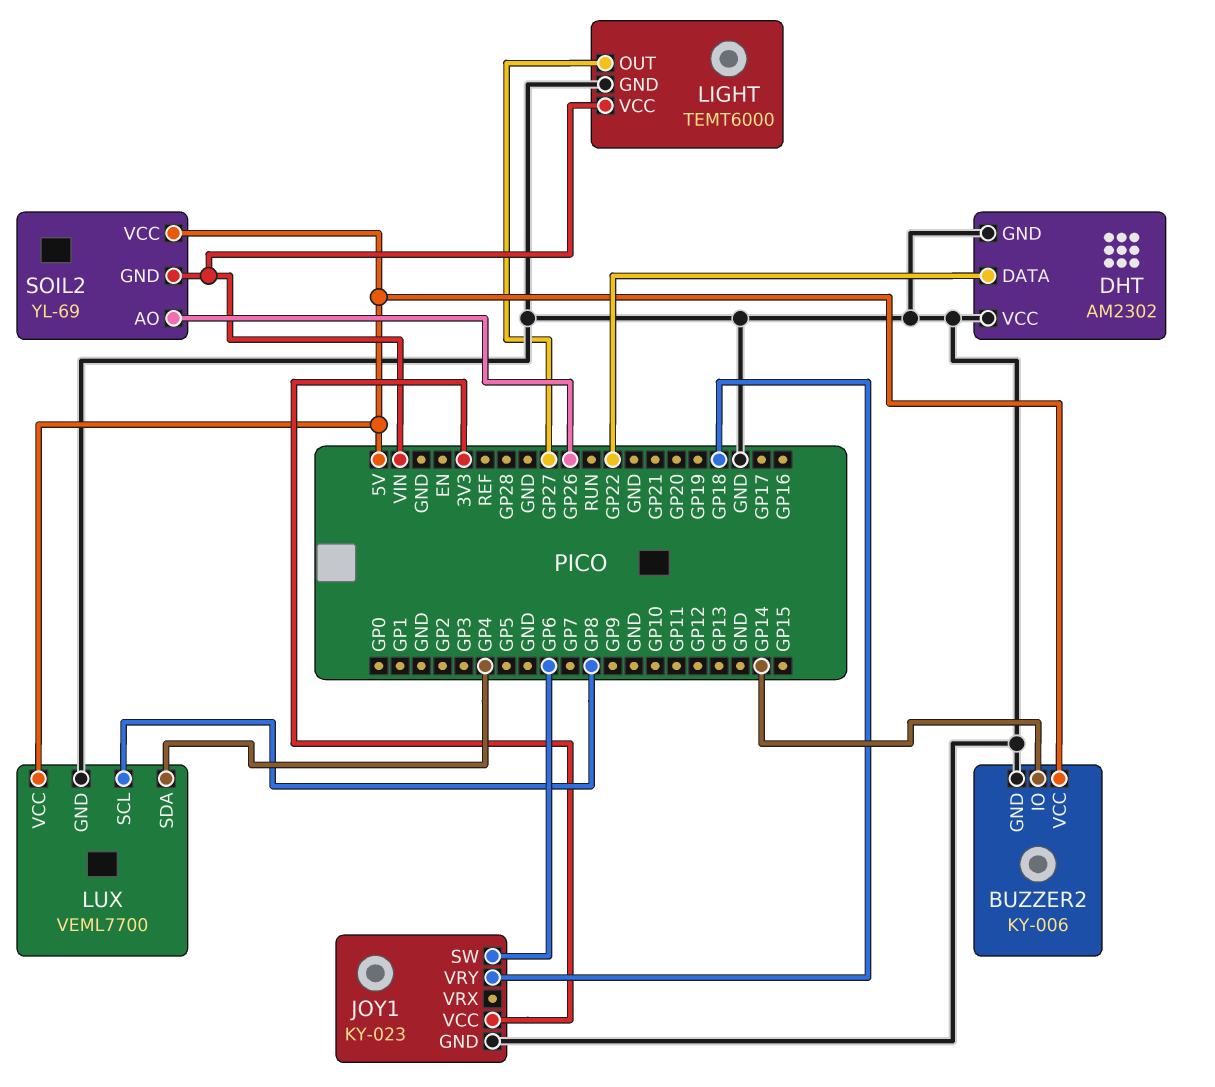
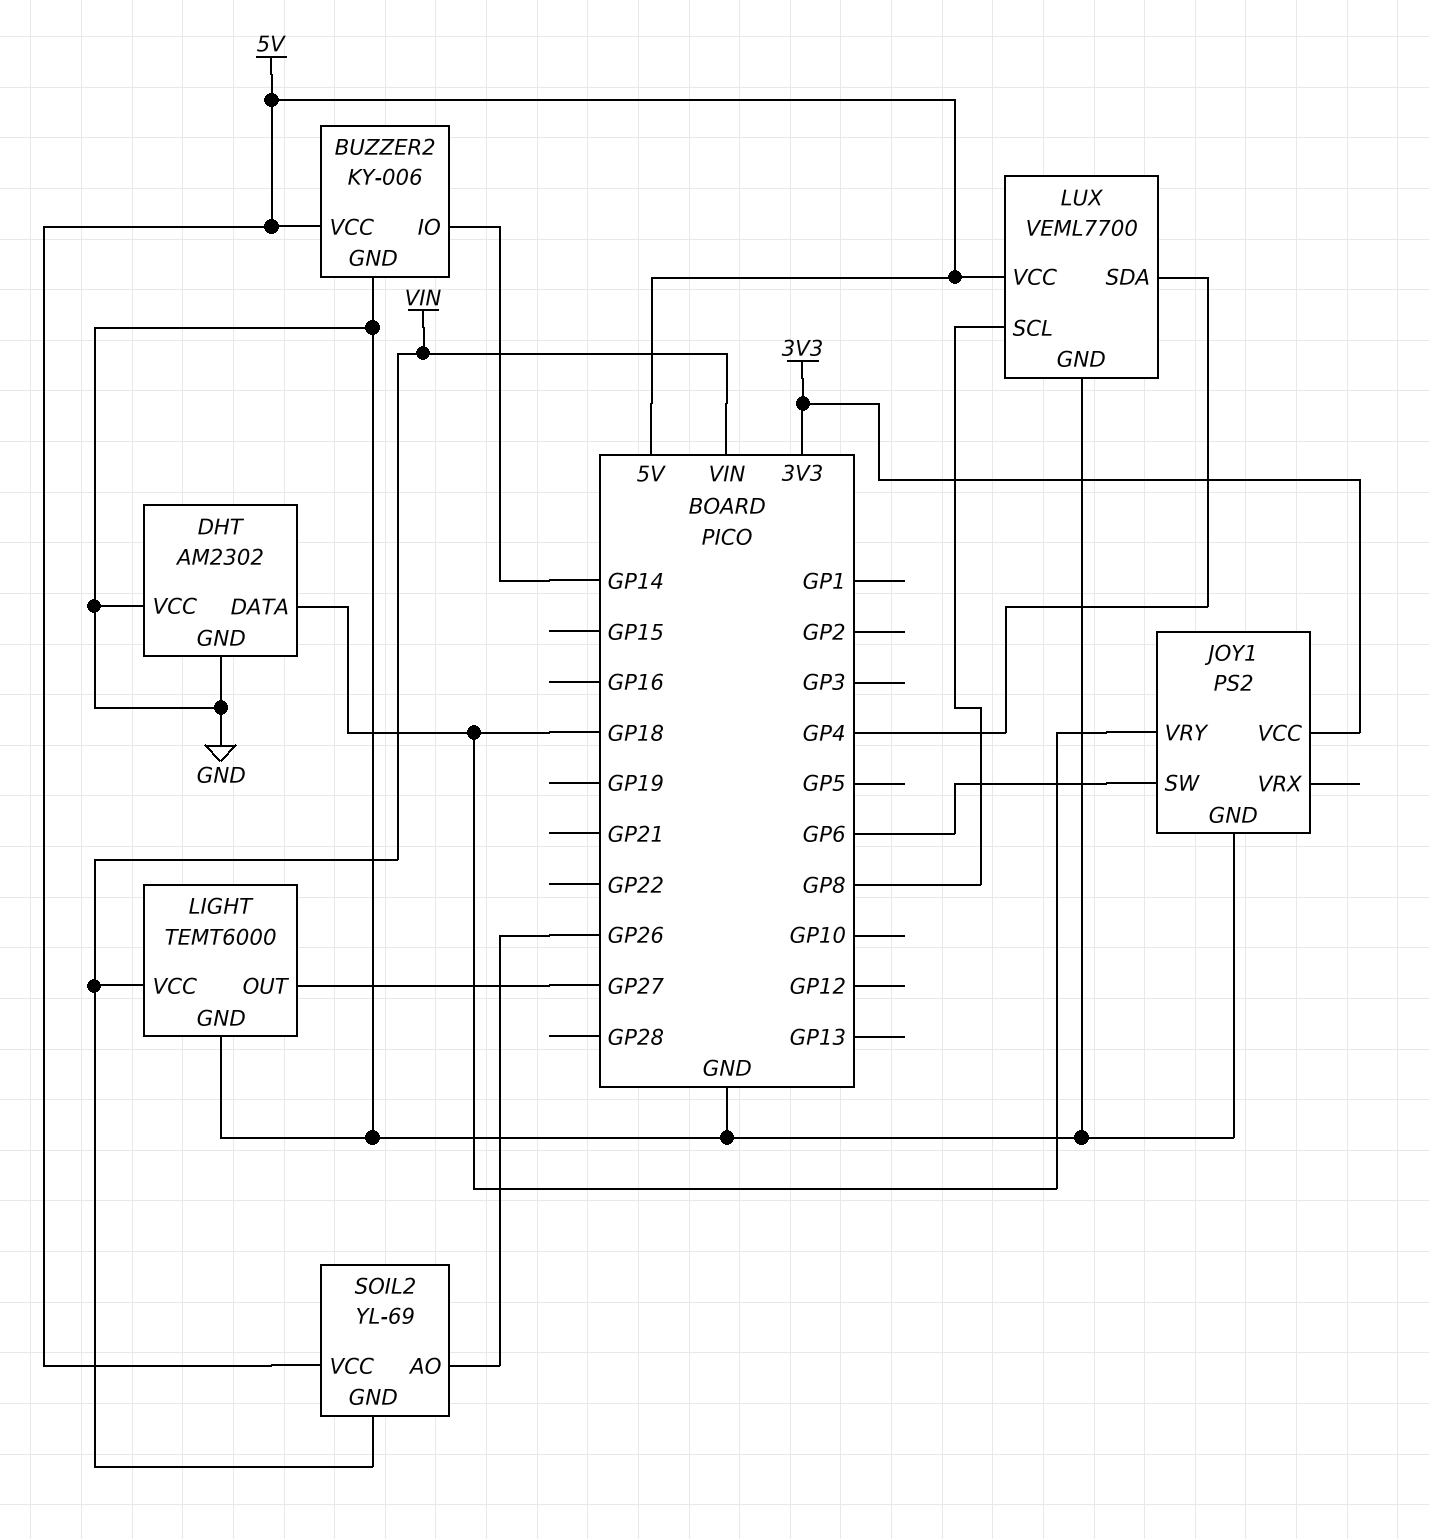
DHT pin DATA: GP22 -> GP18
JOY1: KY-023 -> PS2

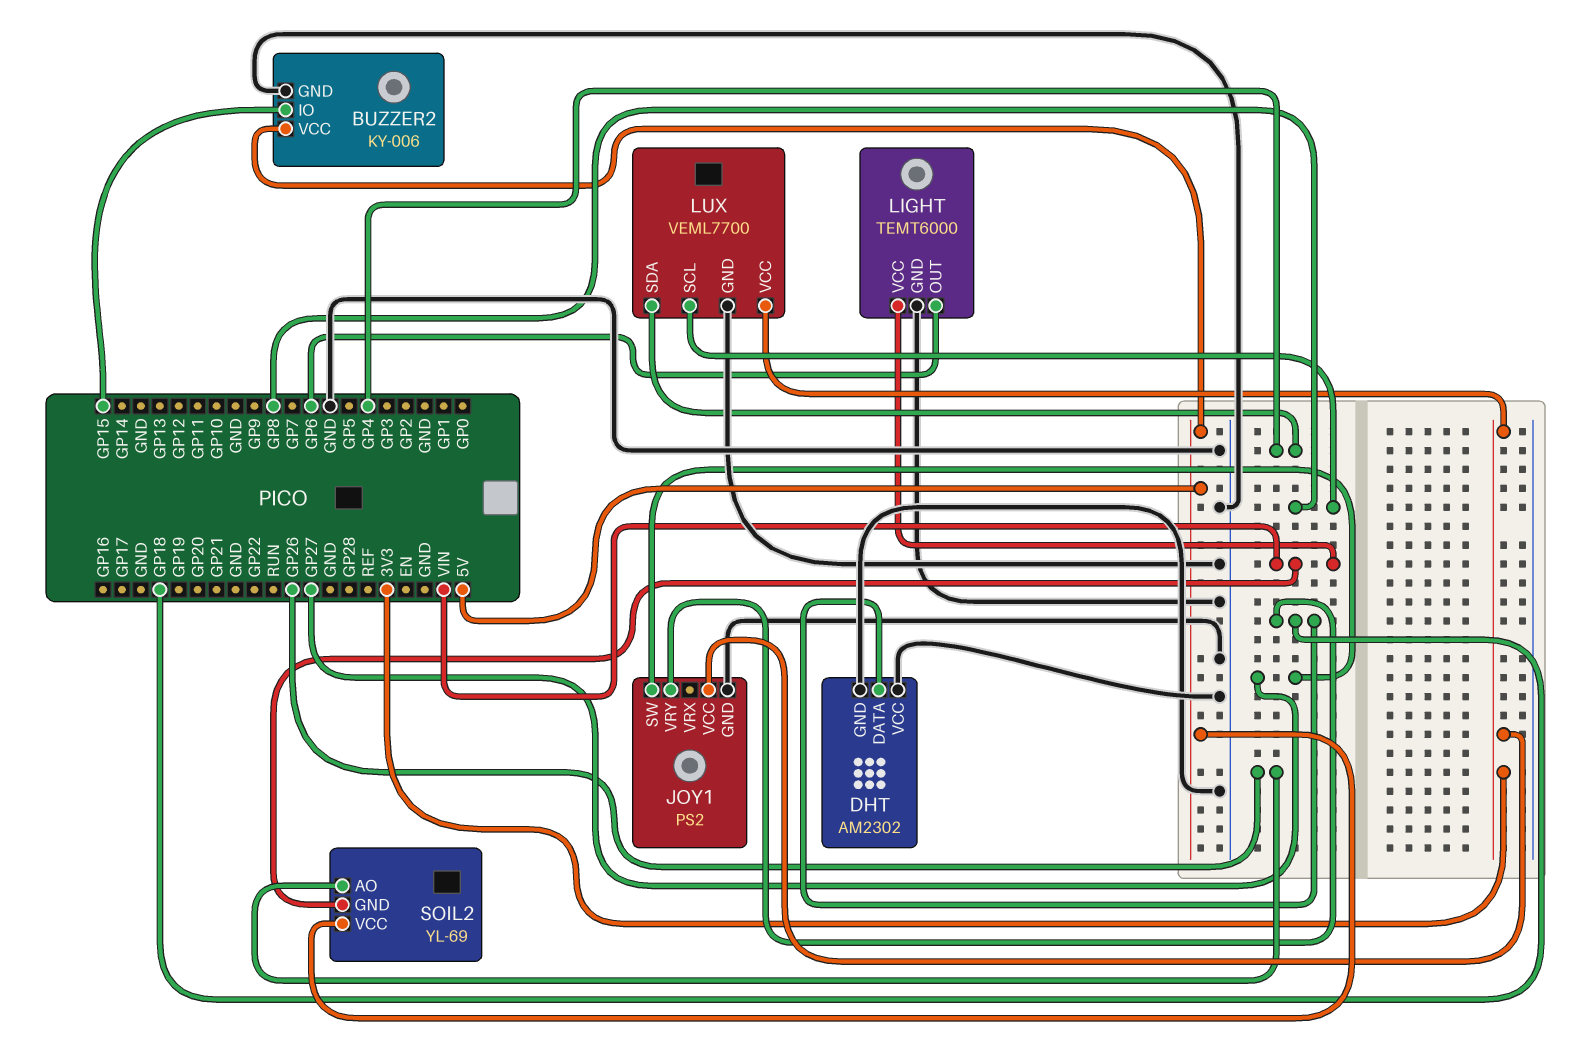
BUZZER2 pin IO: GP14 -> GP15
JOY1 pin SW: GP6 -> GP27
LIGHT pin OUT: GP27 -> GP6
LUX pin VCC: 5V -> 3V3

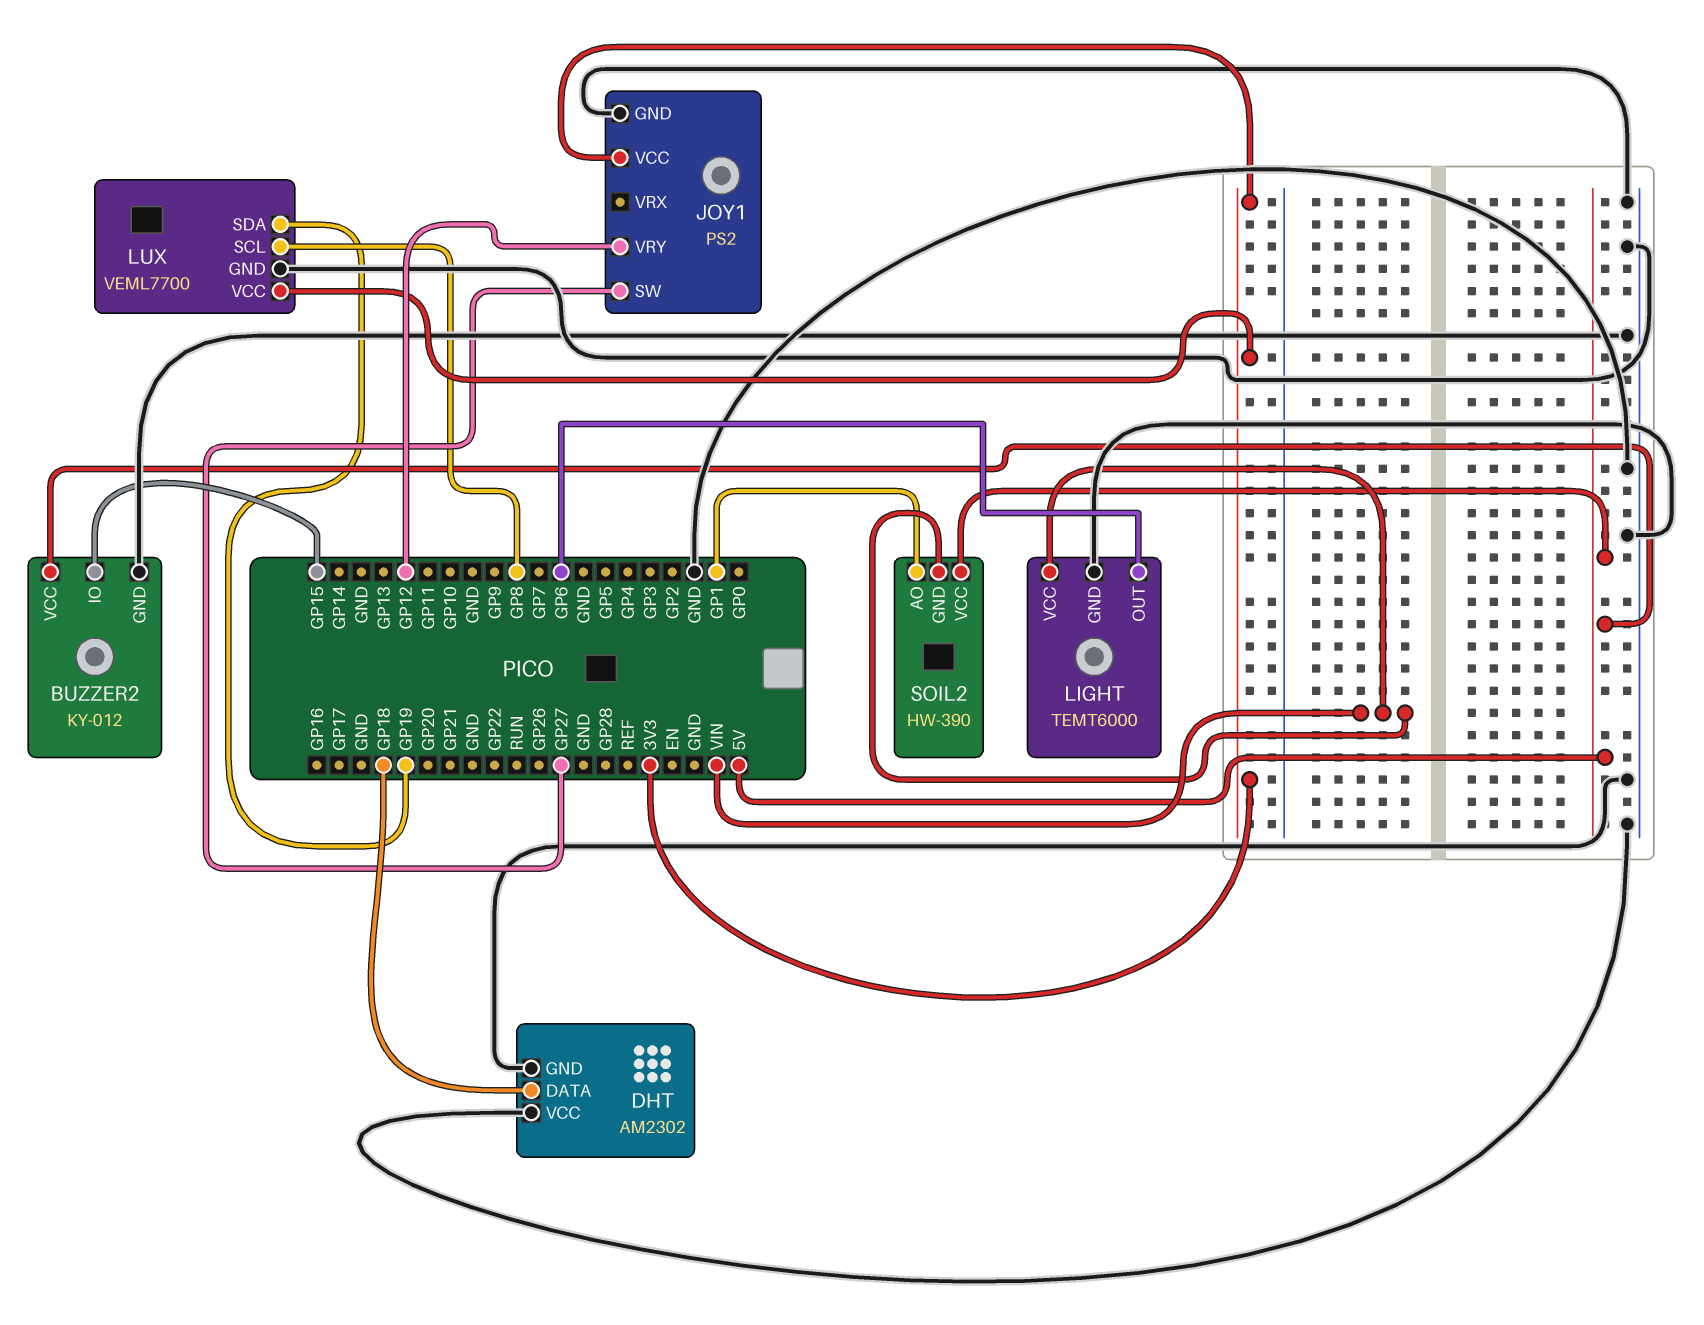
BUZZER2: KY-006 -> KY-012
JOY1 pin VRY: GP18 -> GP12
LUX pin SDA: GP4 -> GP19
SOIL2: YL-69 -> HW-390
SOIL2 pin AO: GP26 -> GP1

